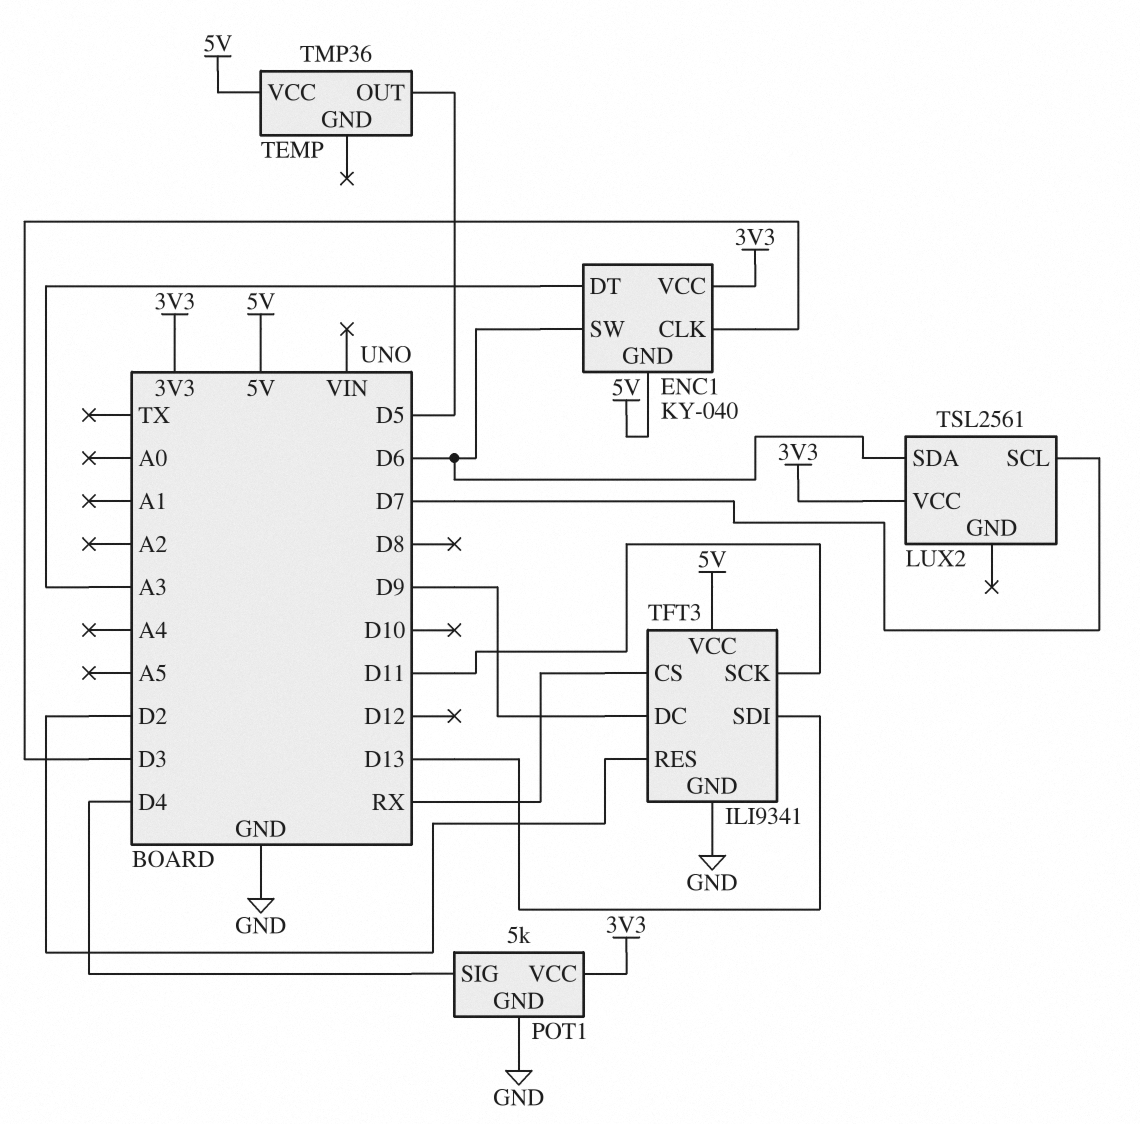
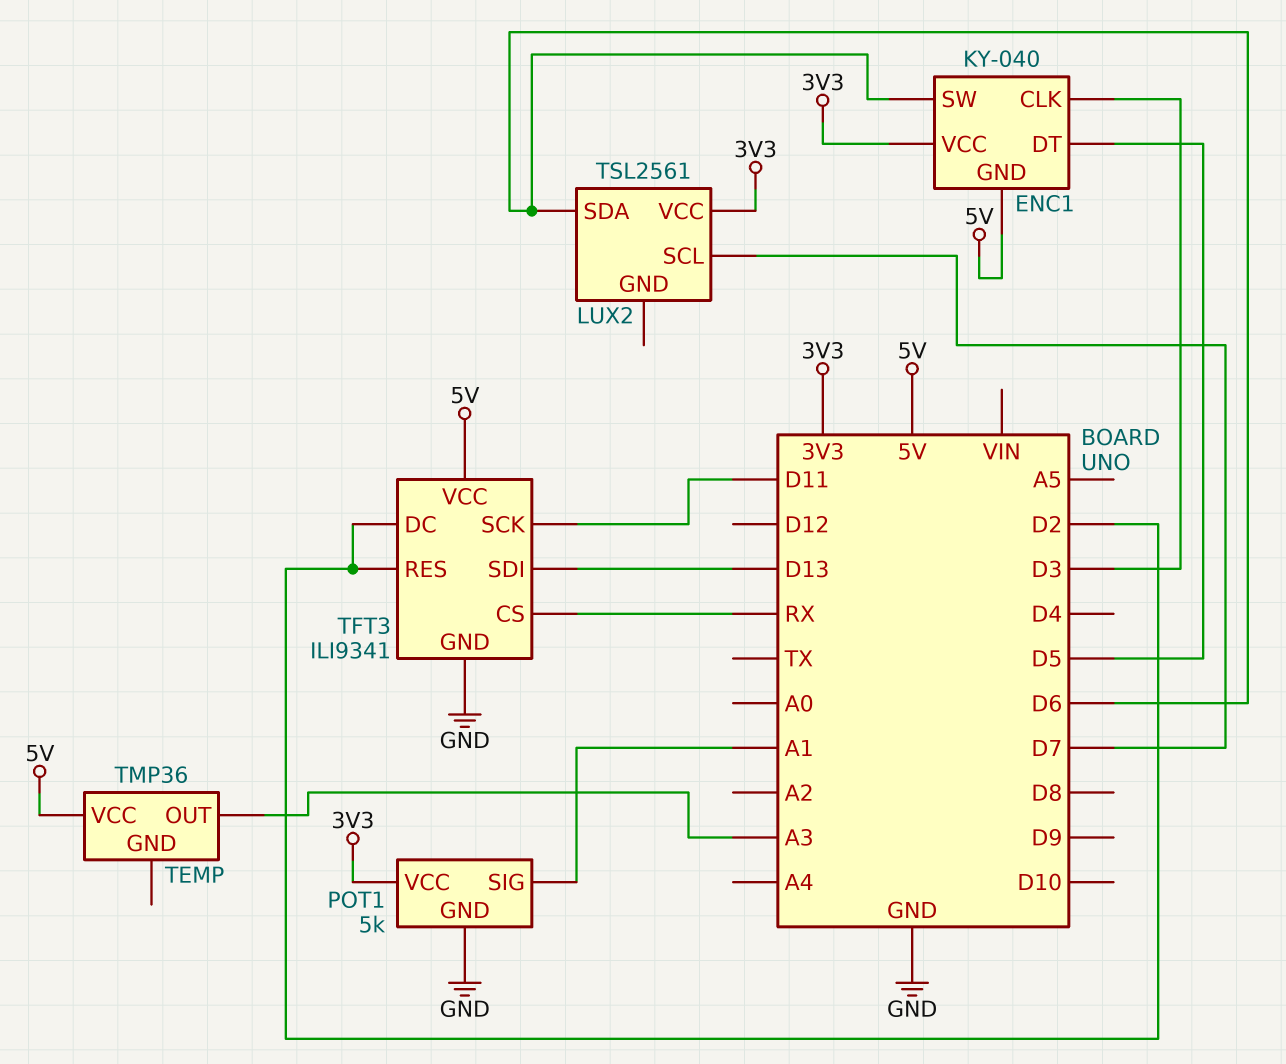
ENC1 pin DT: A3 -> D5
POT1 pin SIG: D4 -> A1
TEMP pin OUT: D5 -> A3
TFT3 pin DC: D9 -> D2

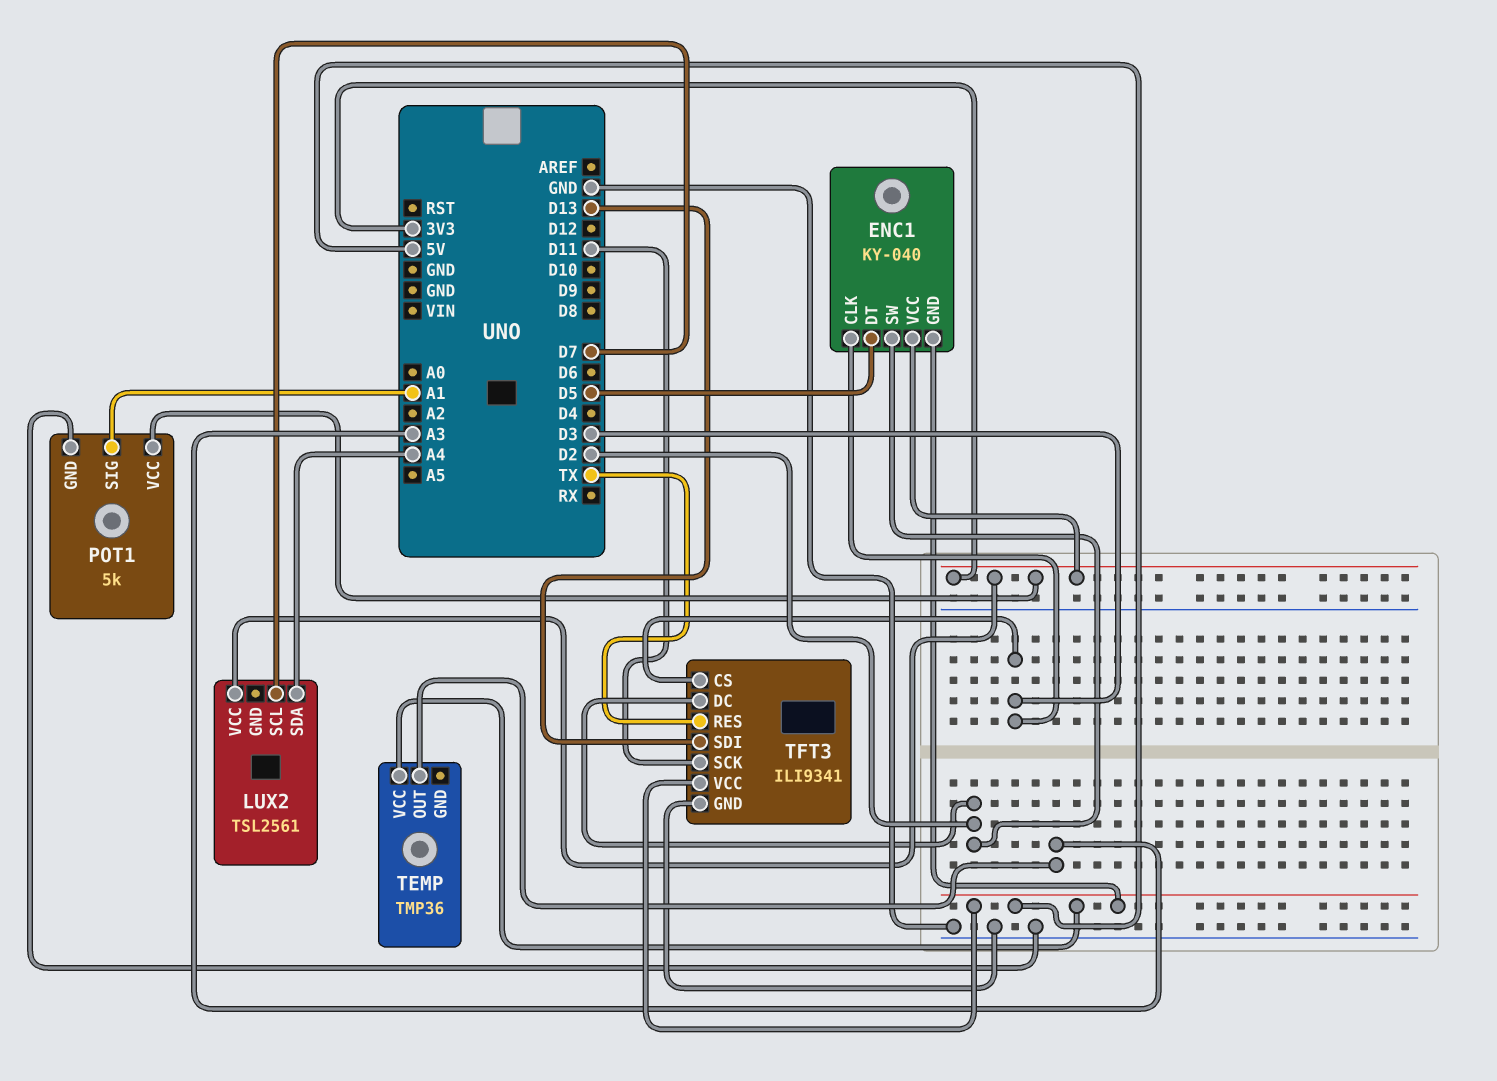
ENC1 pin SW: D6 -> D2
LUX2 pin SDA: D6 -> A4
TFT3 pin CS: RX -> D3
TFT3 pin RES: D2 -> TX

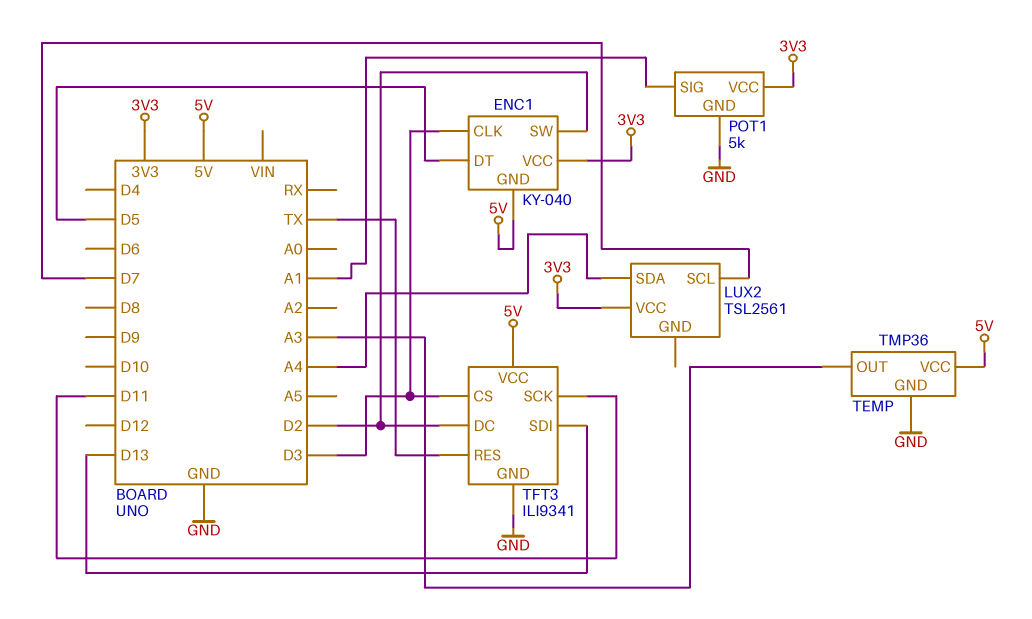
TEMP pin GND: none -> GND

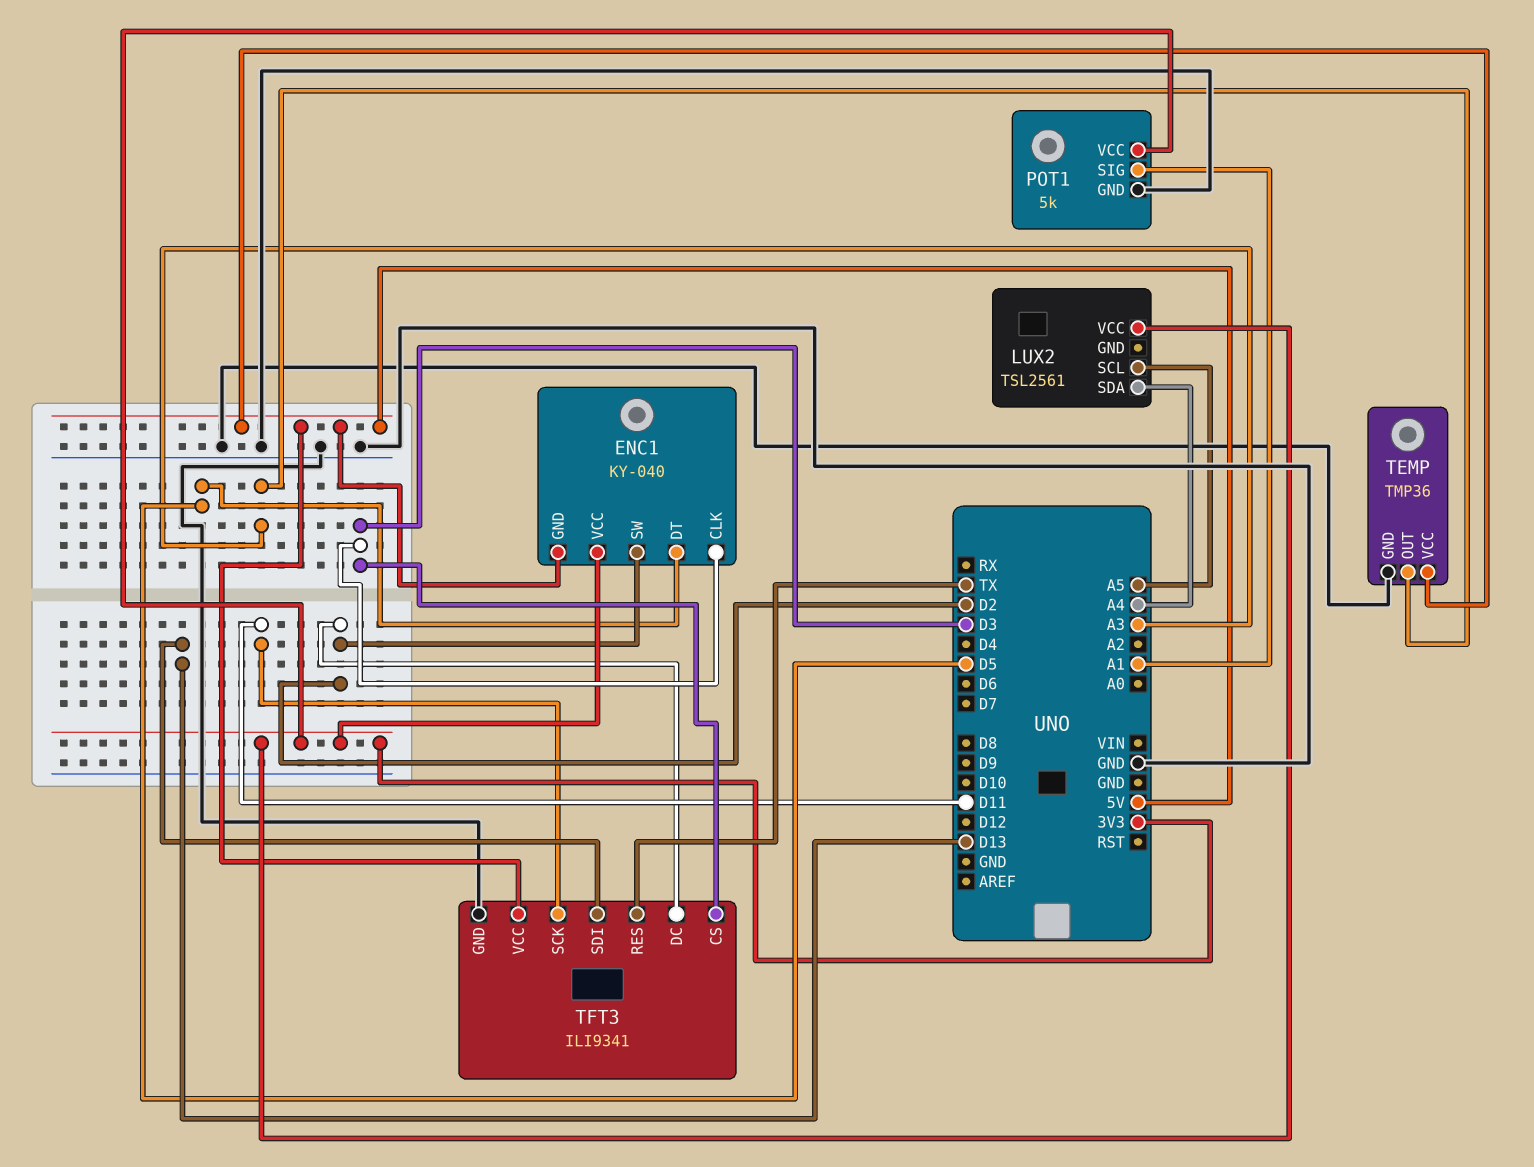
LUX2 pin SCL: D7 -> A5

